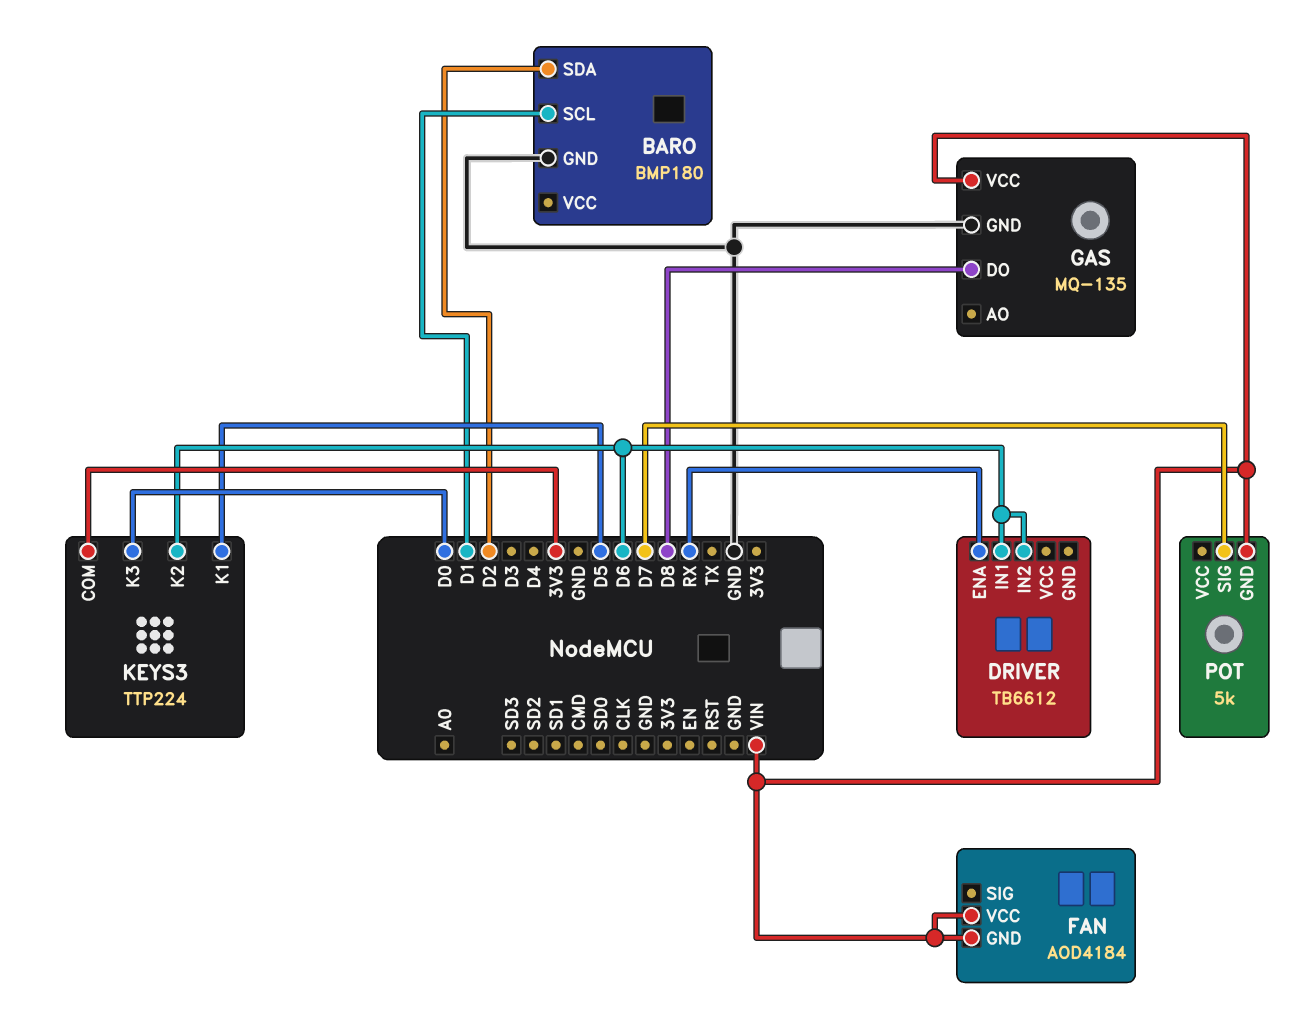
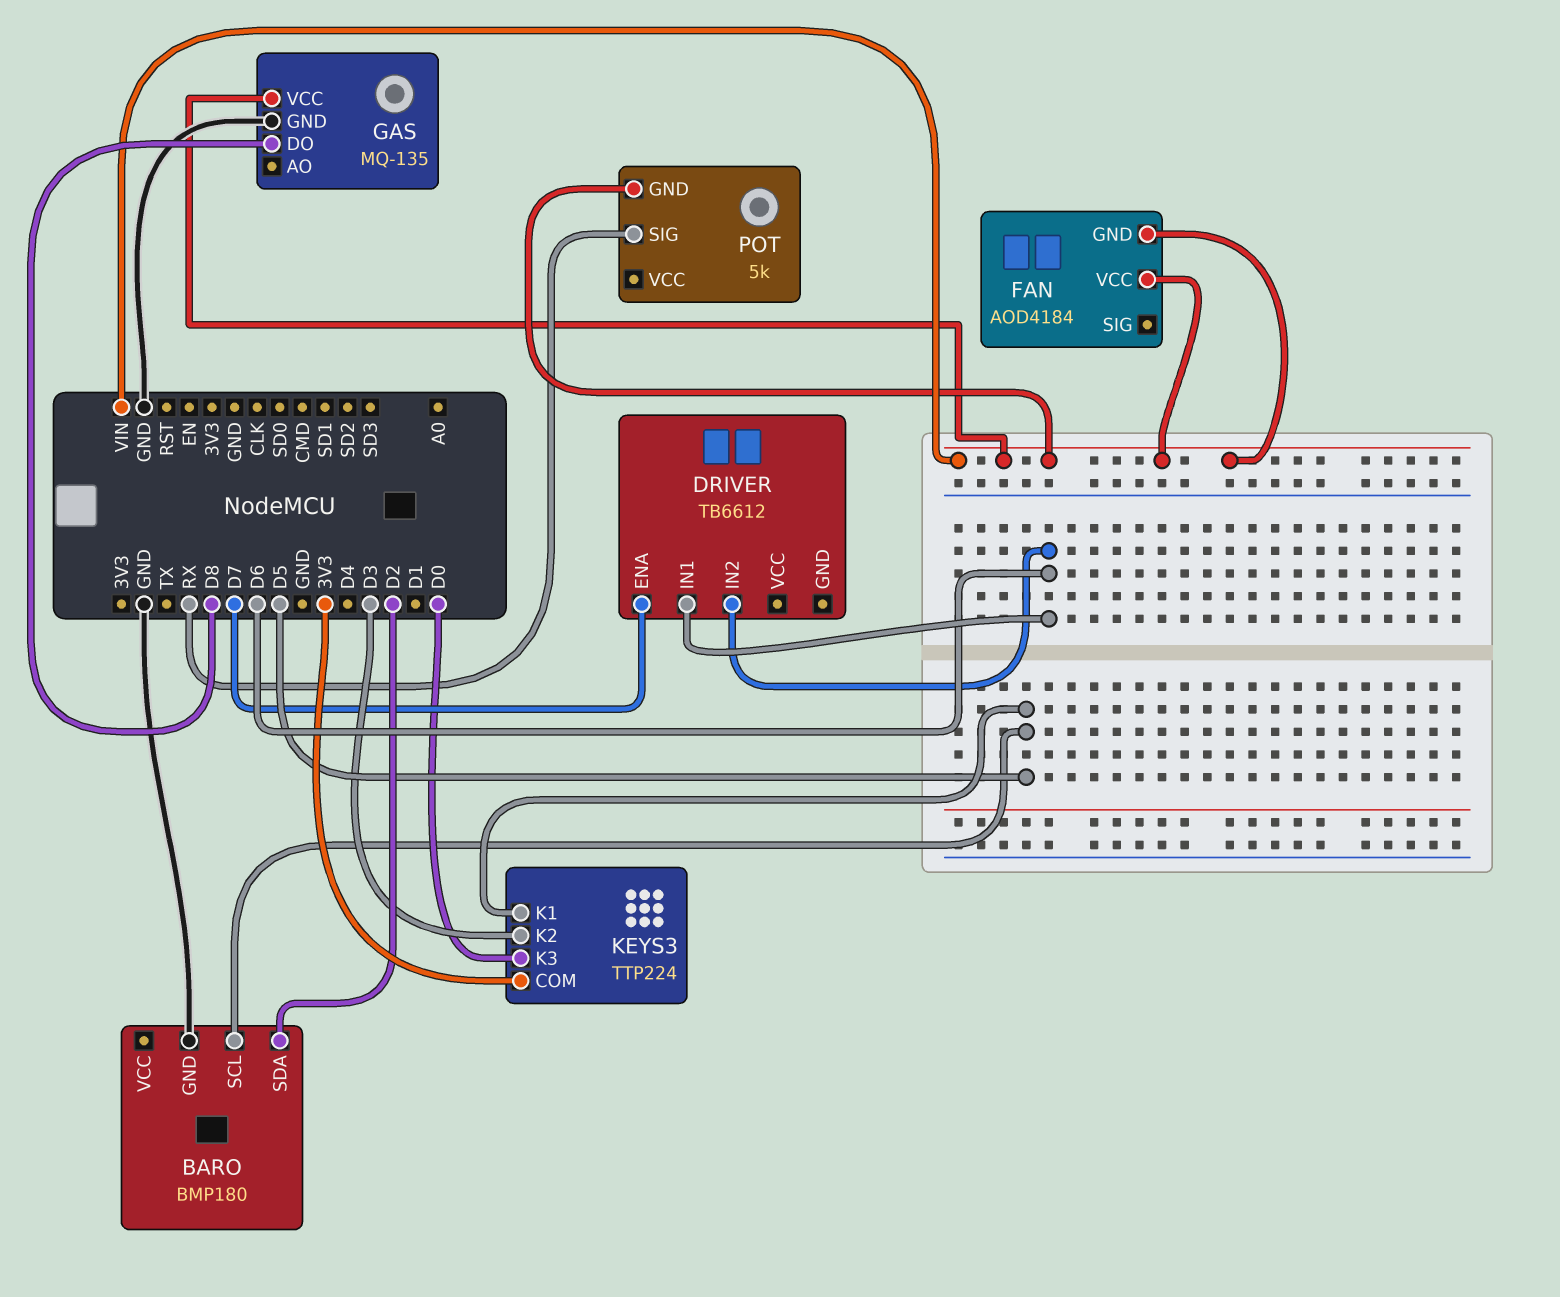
BARO pin SCL: D1 -> D5
DRIVER pin ENA: RX -> D7
KEYS3 pin K2: D6 -> D3
POT pin SIG: D7 -> RX

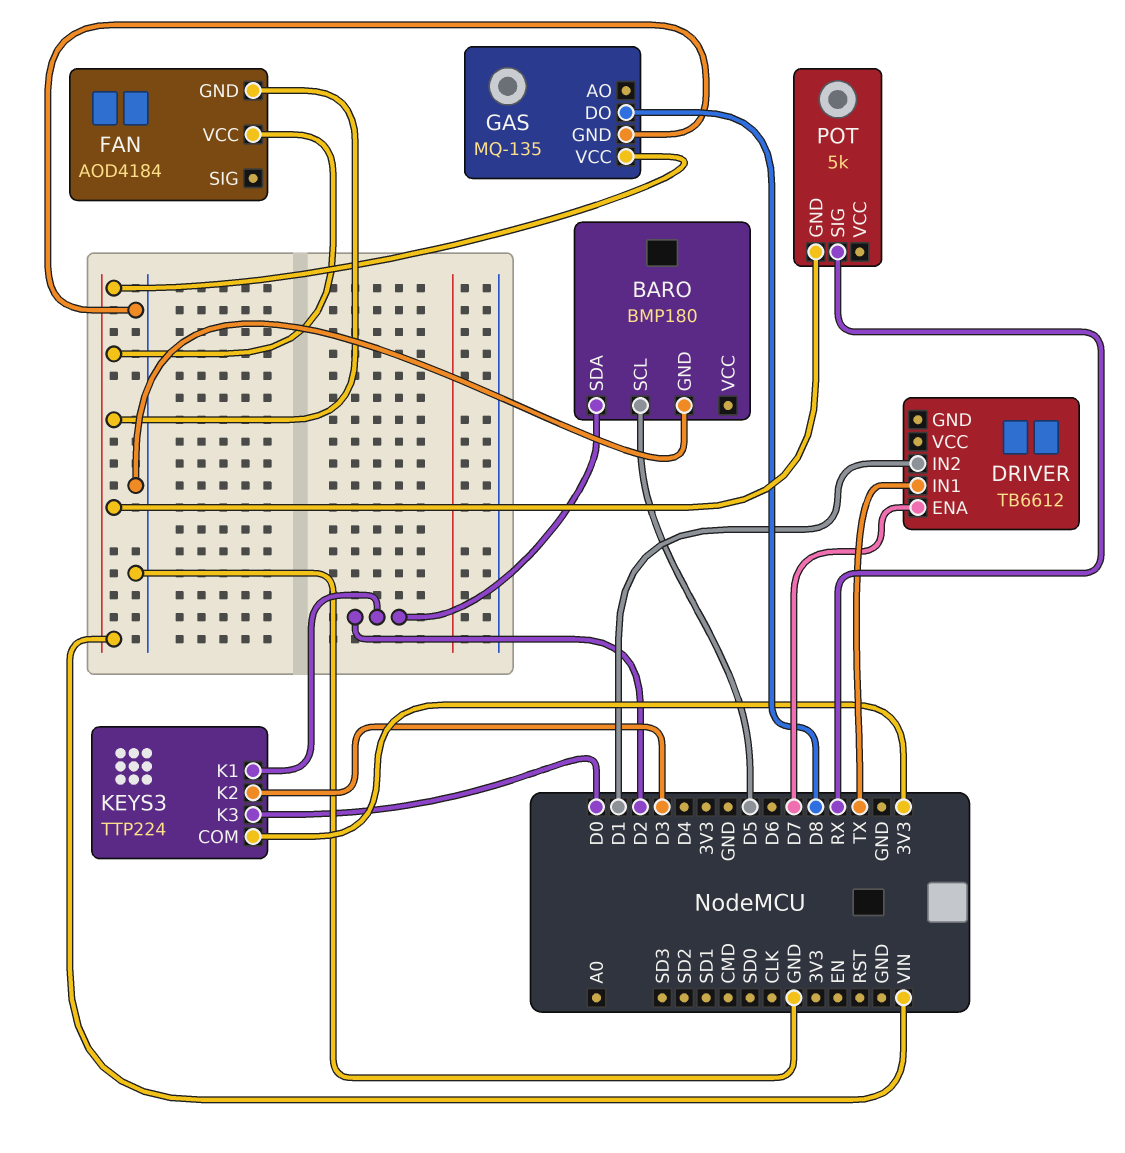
DRIVER pin IN1: D6 -> TX
DRIVER pin IN2: D6 -> D1
KEYS3 pin K1: D5 -> D2

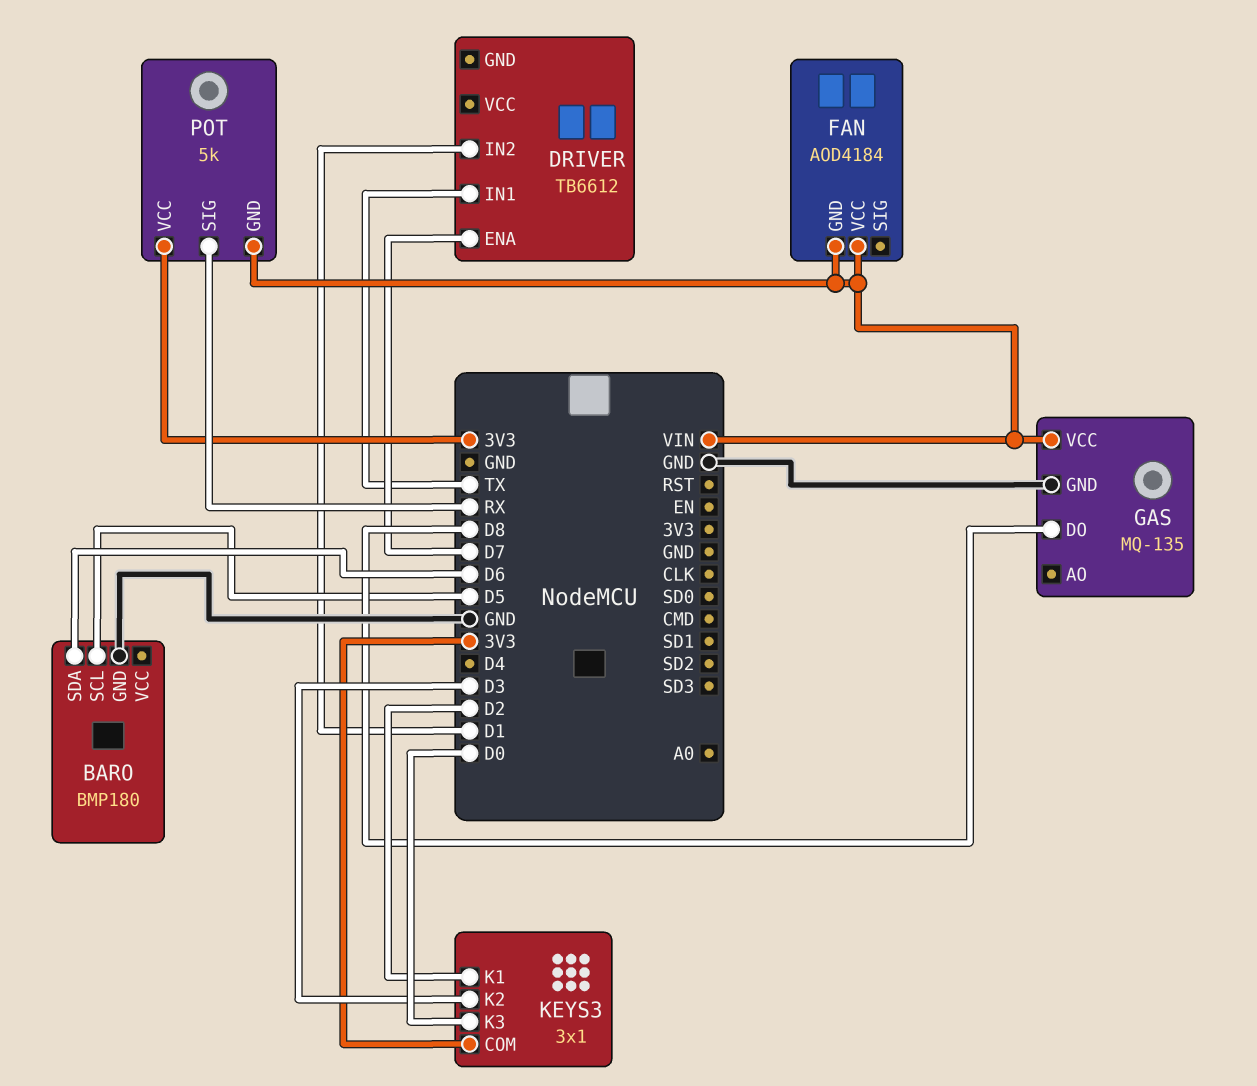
BARO pin SDA: D2 -> D6
KEYS3: TTP224 -> 3x1
POT pin VCC: none -> 3V3

